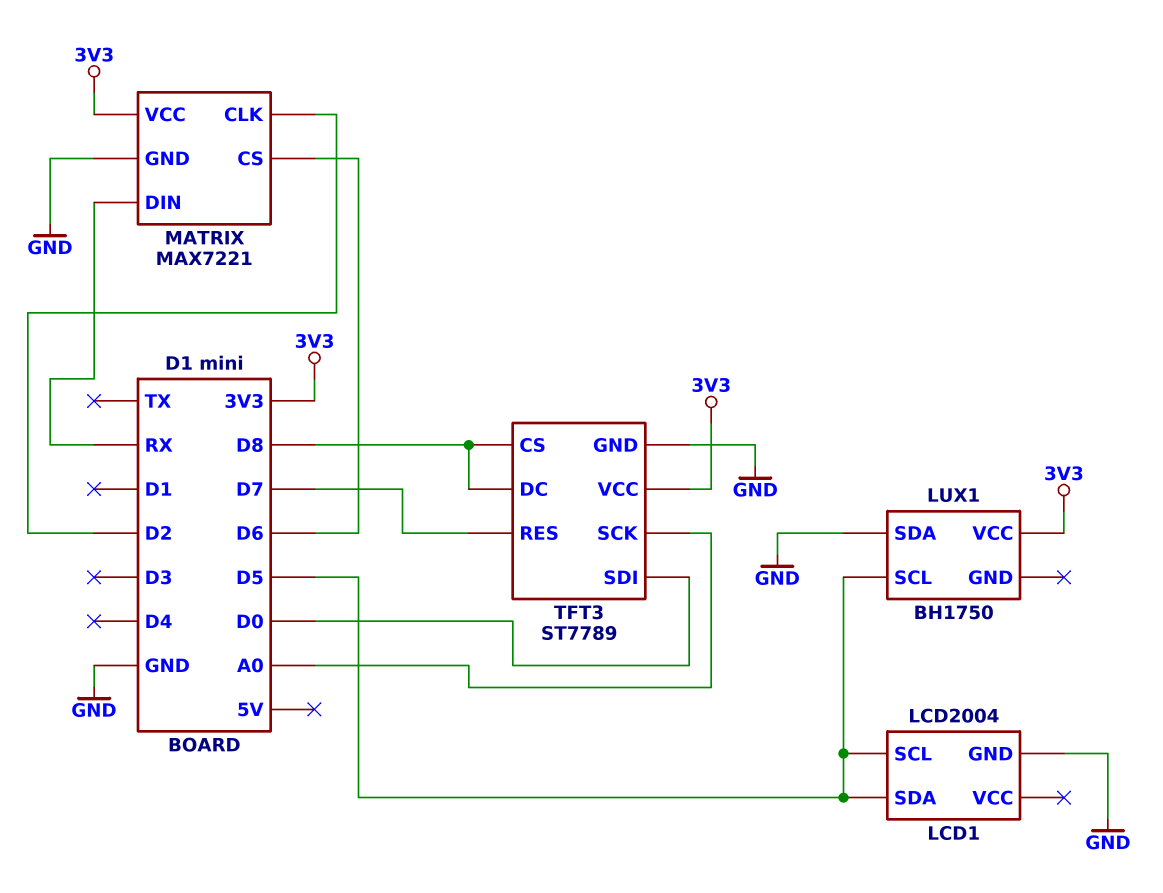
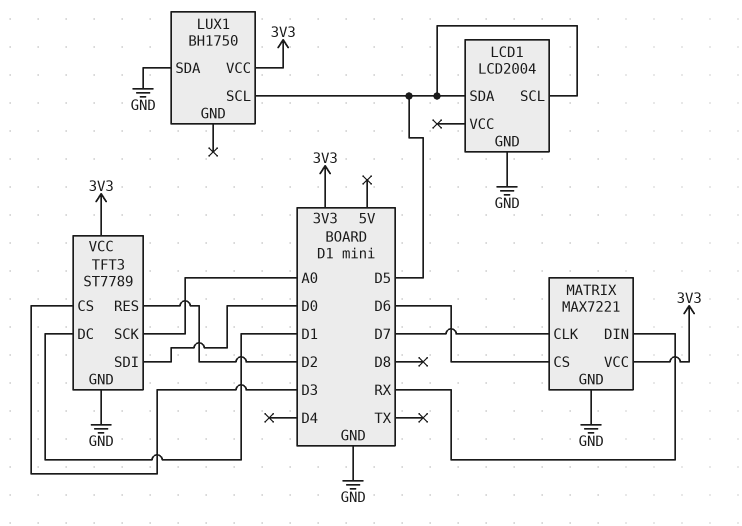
MATRIX pin CLK: D2 -> D7
TFT3 pin CS: D8 -> D3
TFT3 pin DC: D8 -> D1
TFT3 pin RES: D7 -> D2

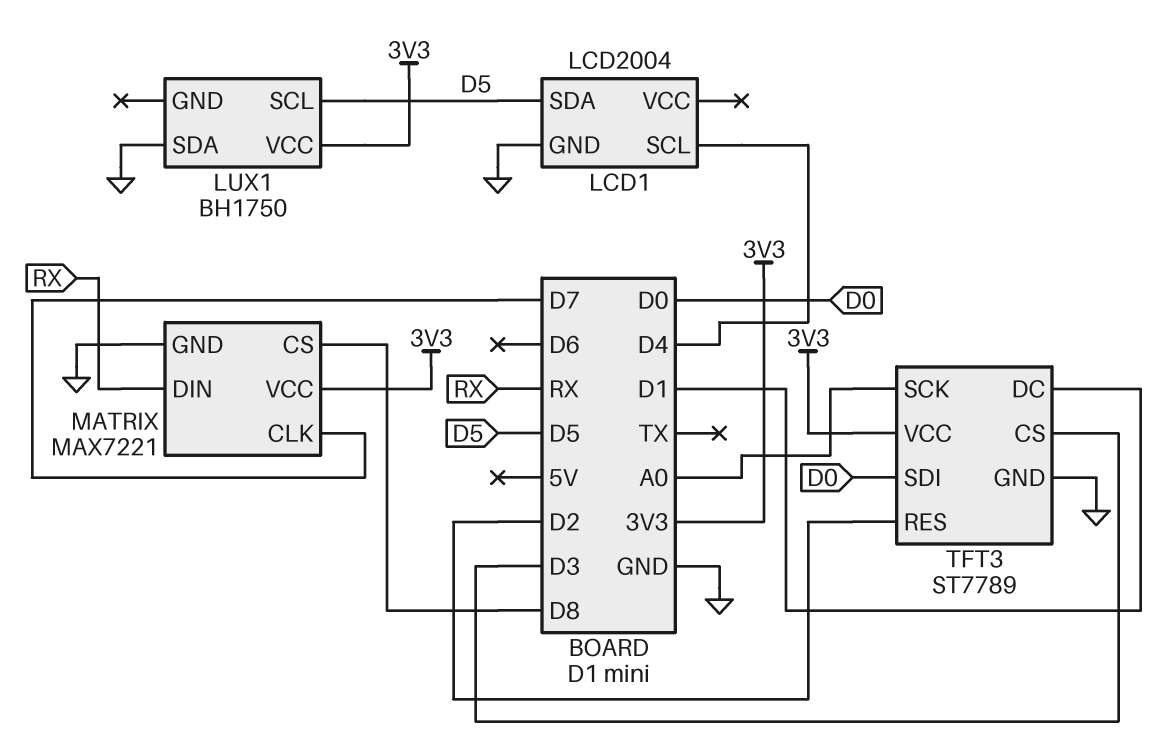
LCD1 pin SCL: D5 -> D4
MATRIX pin CS: D6 -> D8

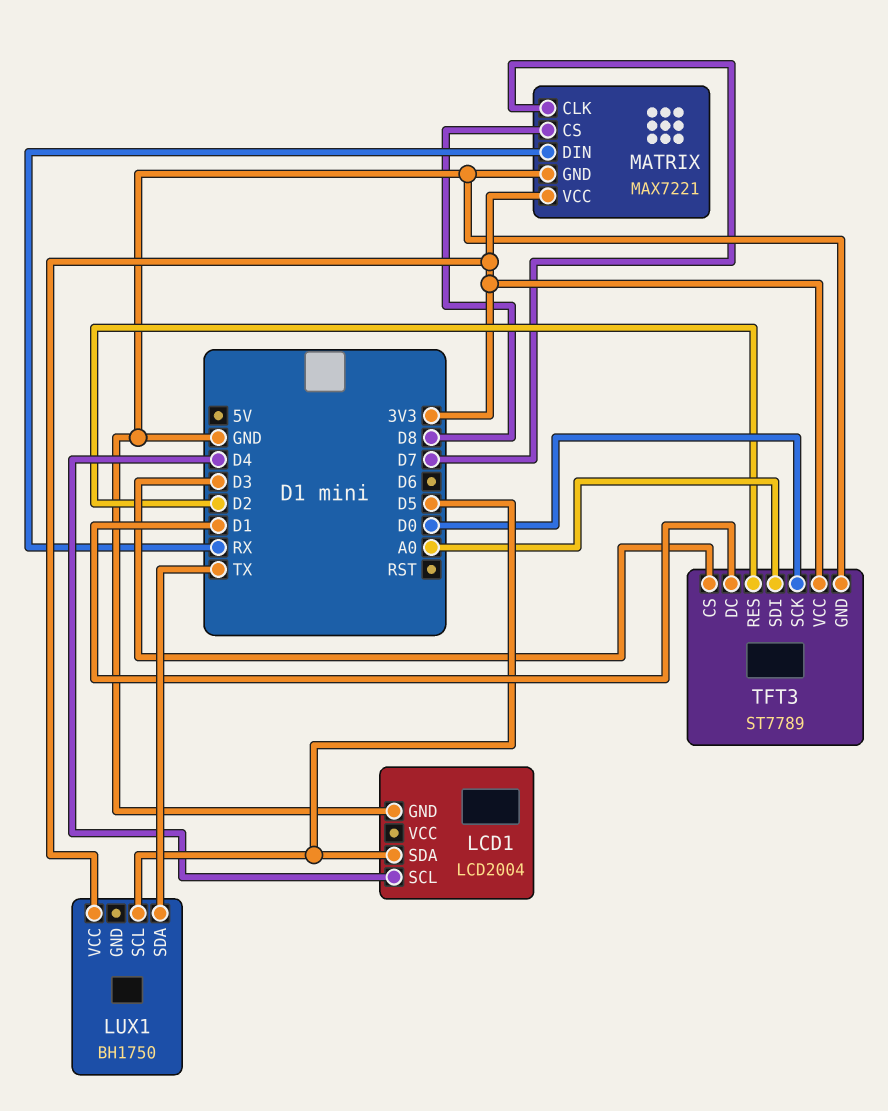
LUX1 pin SDA: GND -> TX
TFT3 pin SCK: A0 -> D0
TFT3 pin SDI: D0 -> A0

